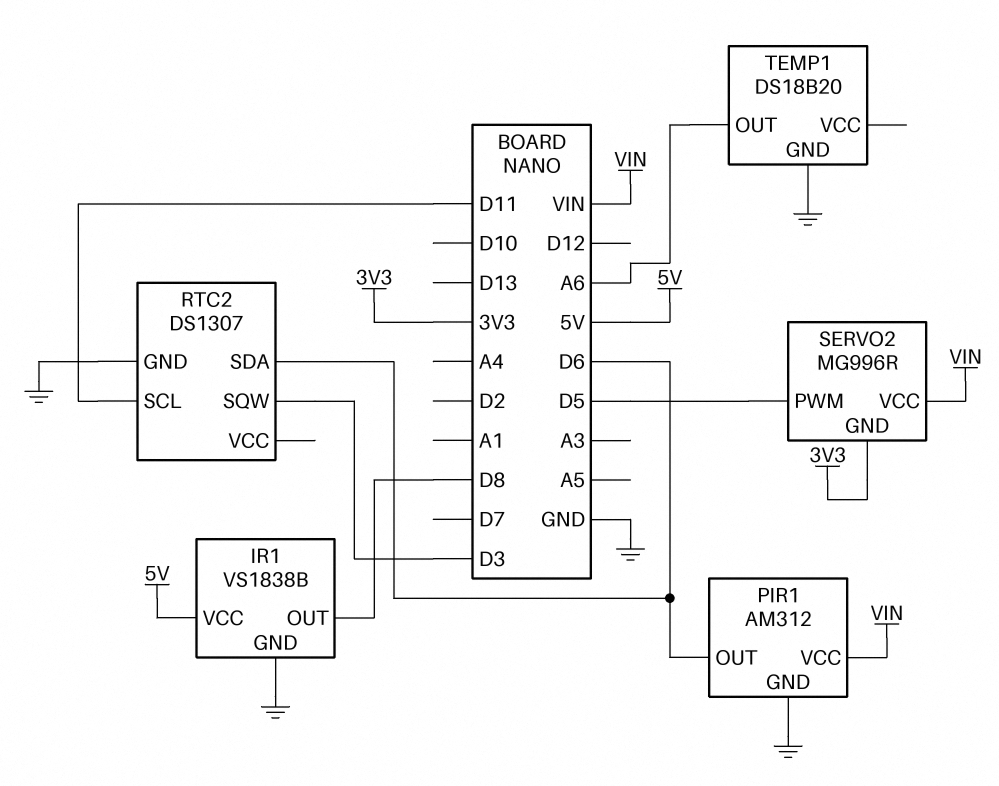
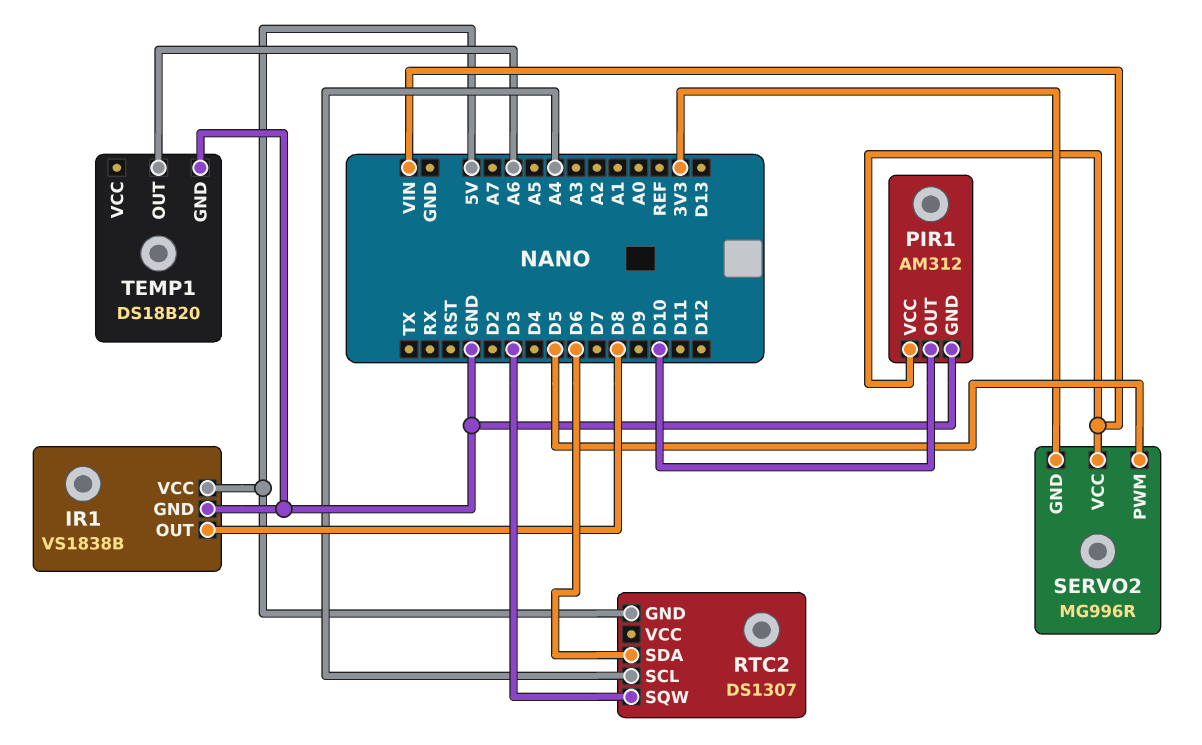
PIR1 pin OUT: D6 -> D10
RTC2 pin GND: GND -> 5V
RTC2 pin SCL: D11 -> A4

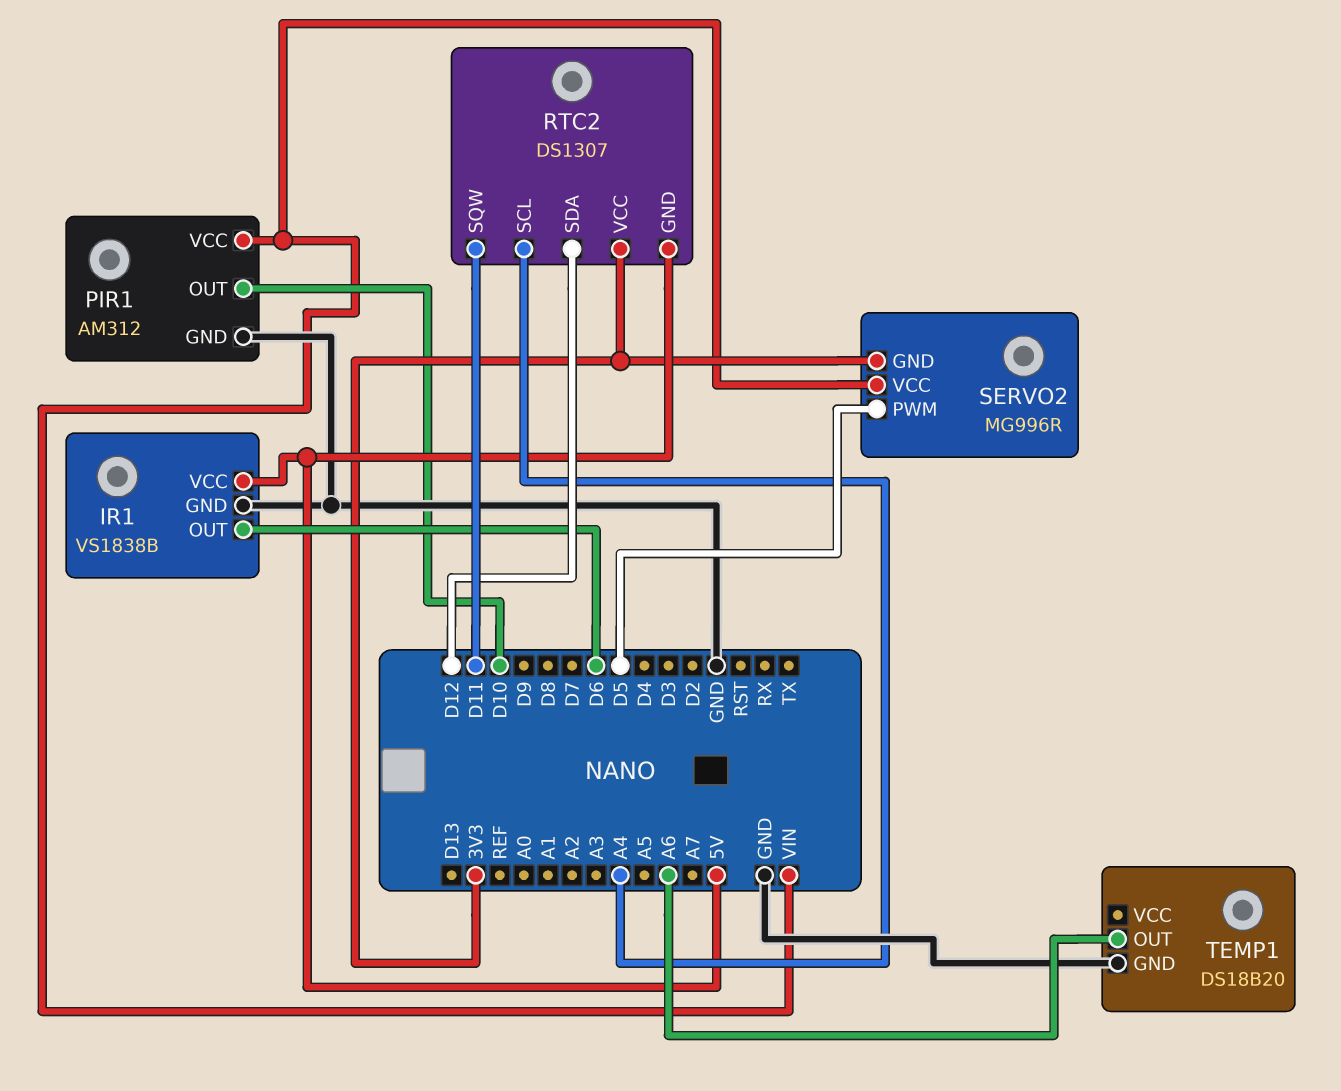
IR1 pin OUT: D8 -> D6
RTC2 pin SDA: D6 -> D12
RTC2 pin SQW: D3 -> D11
RTC2 pin VCC: none -> 3V3

